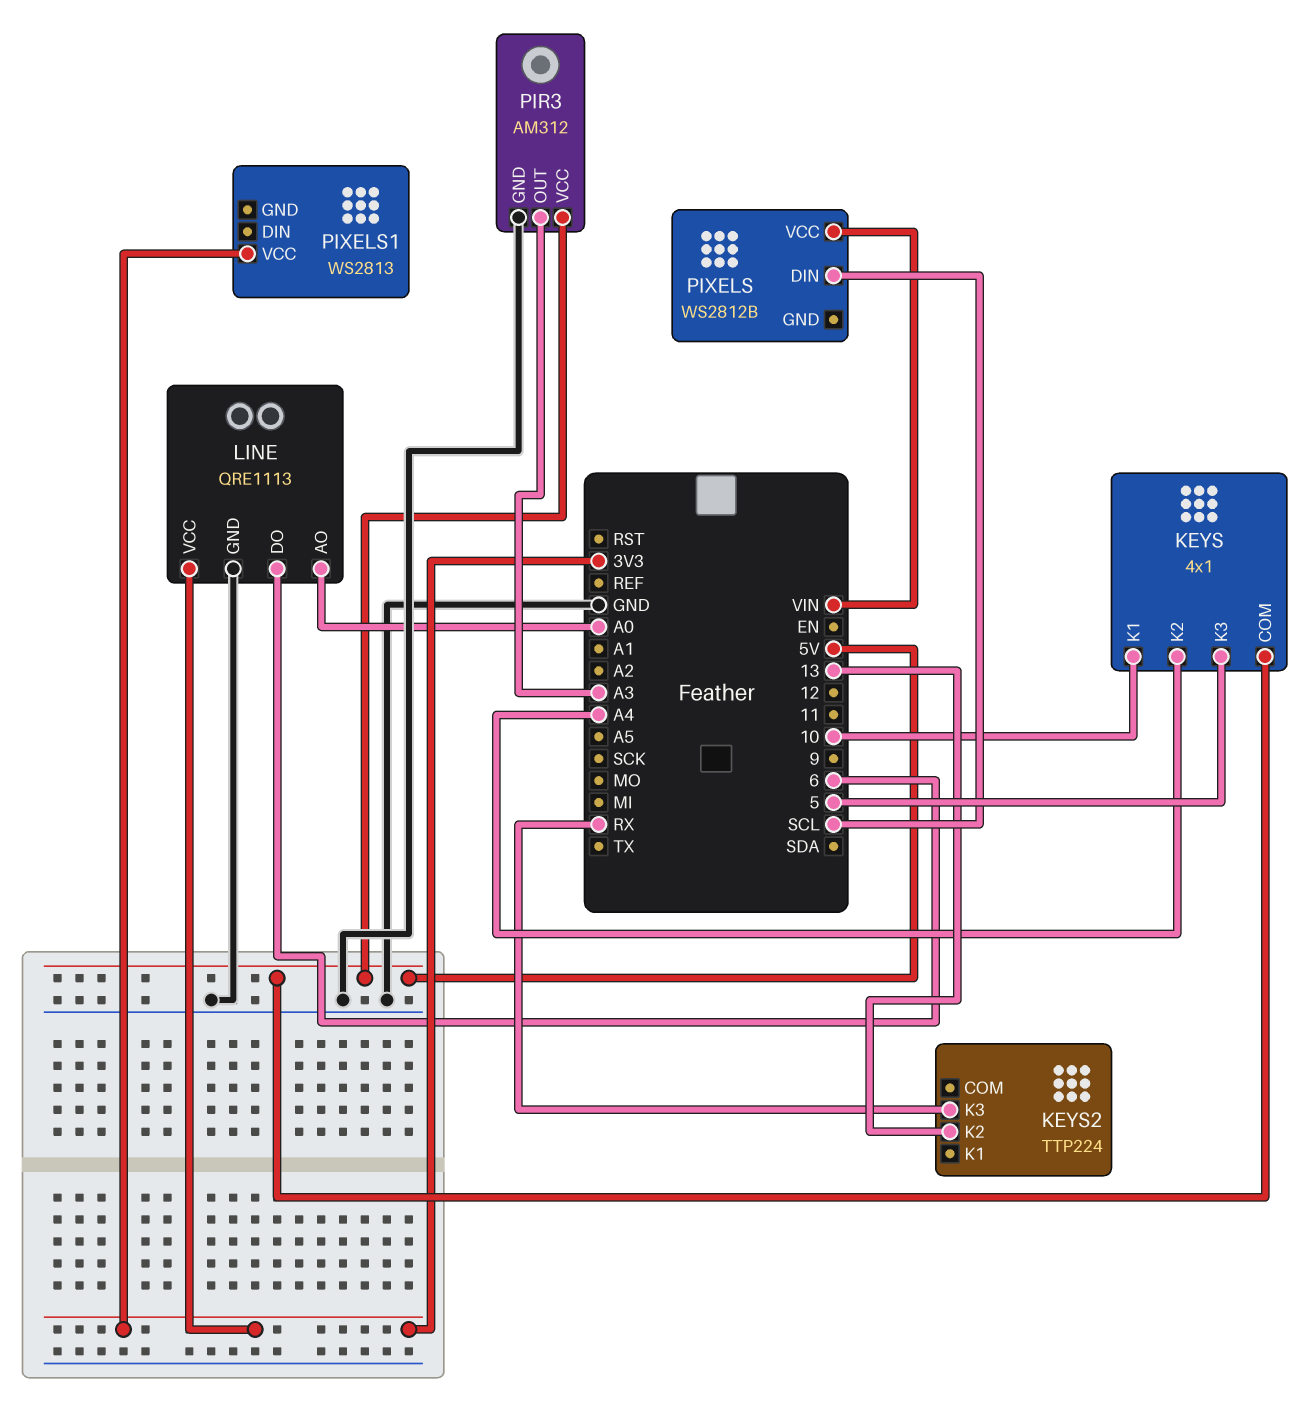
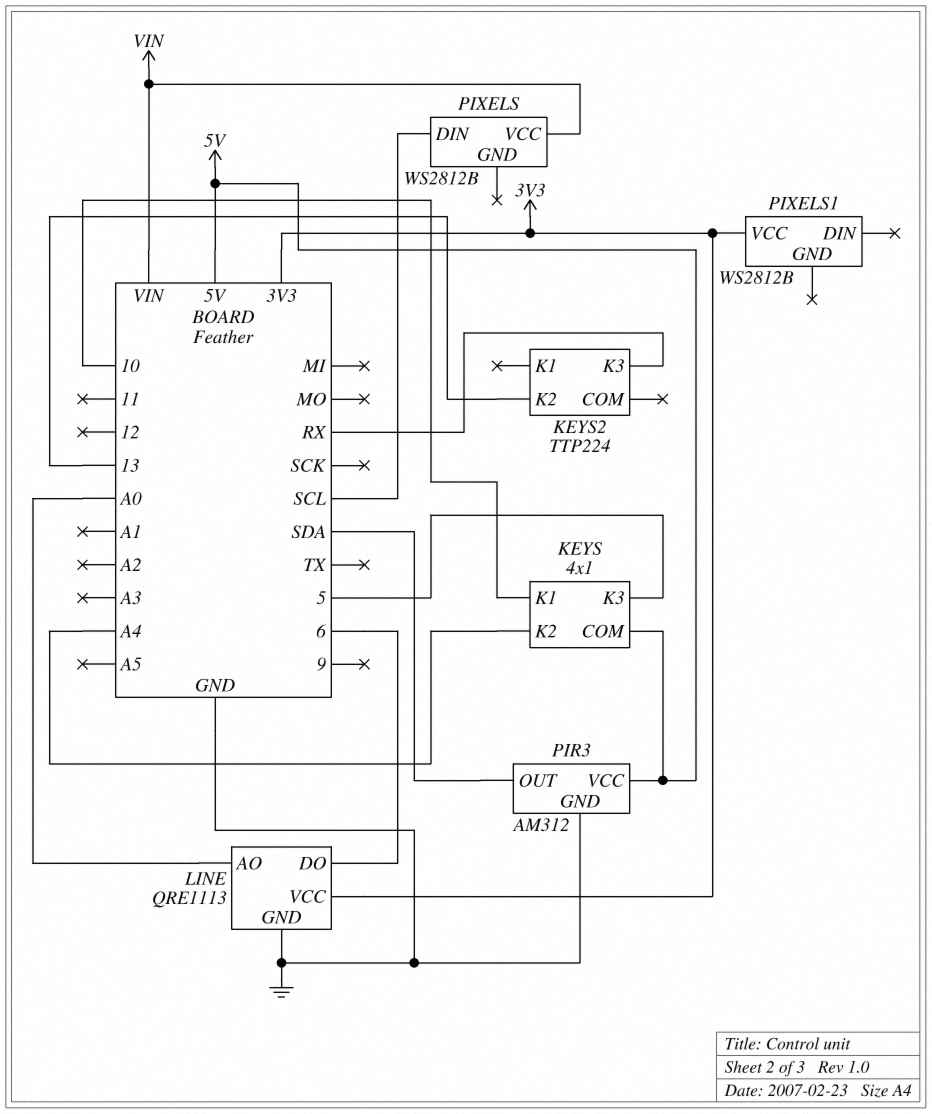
PIR3 pin OUT: A3 -> SDA
PIXELS1: WS2813 -> WS2812B

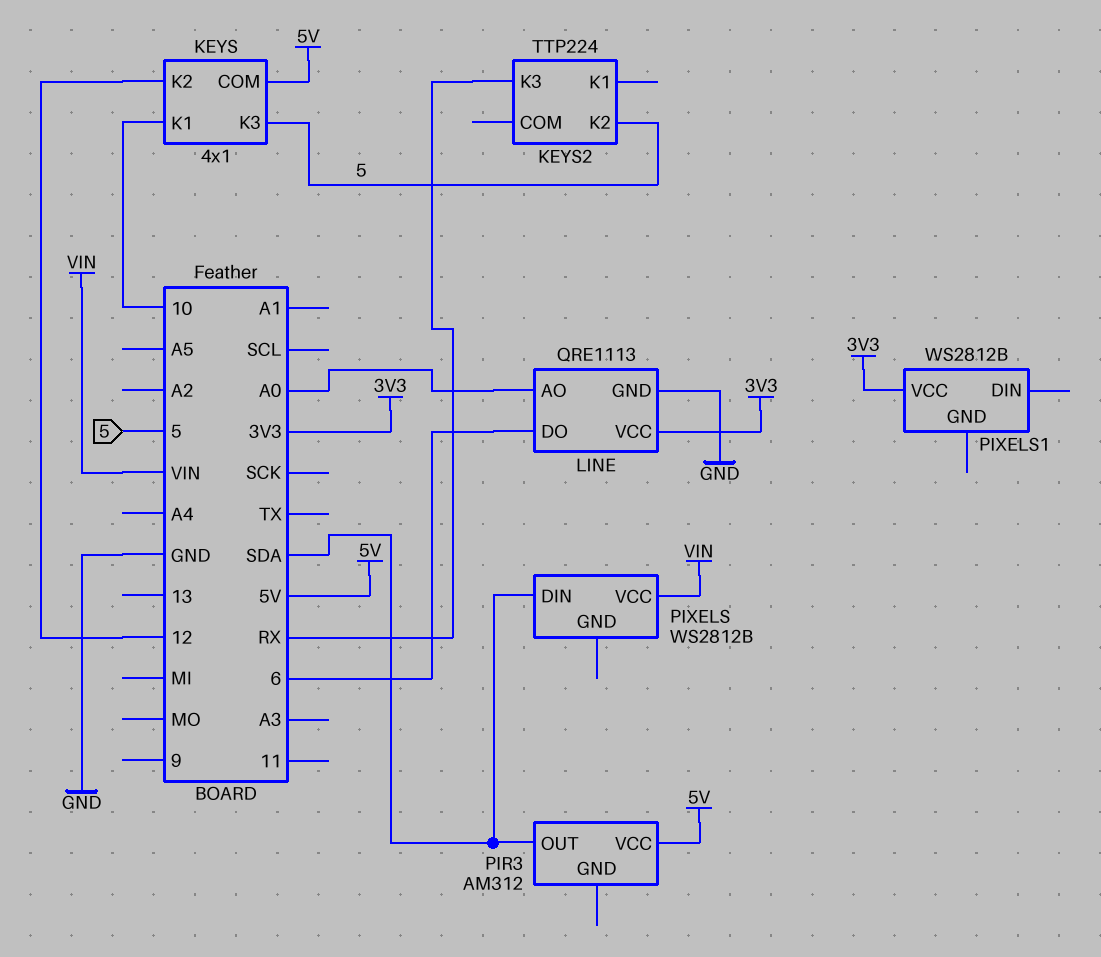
KEYS pin K2: A4 -> 12
KEYS2 pin K2: 13 -> 5
PIR3 pin GND: GND -> none
PIXELS pin DIN: SCL -> SDA

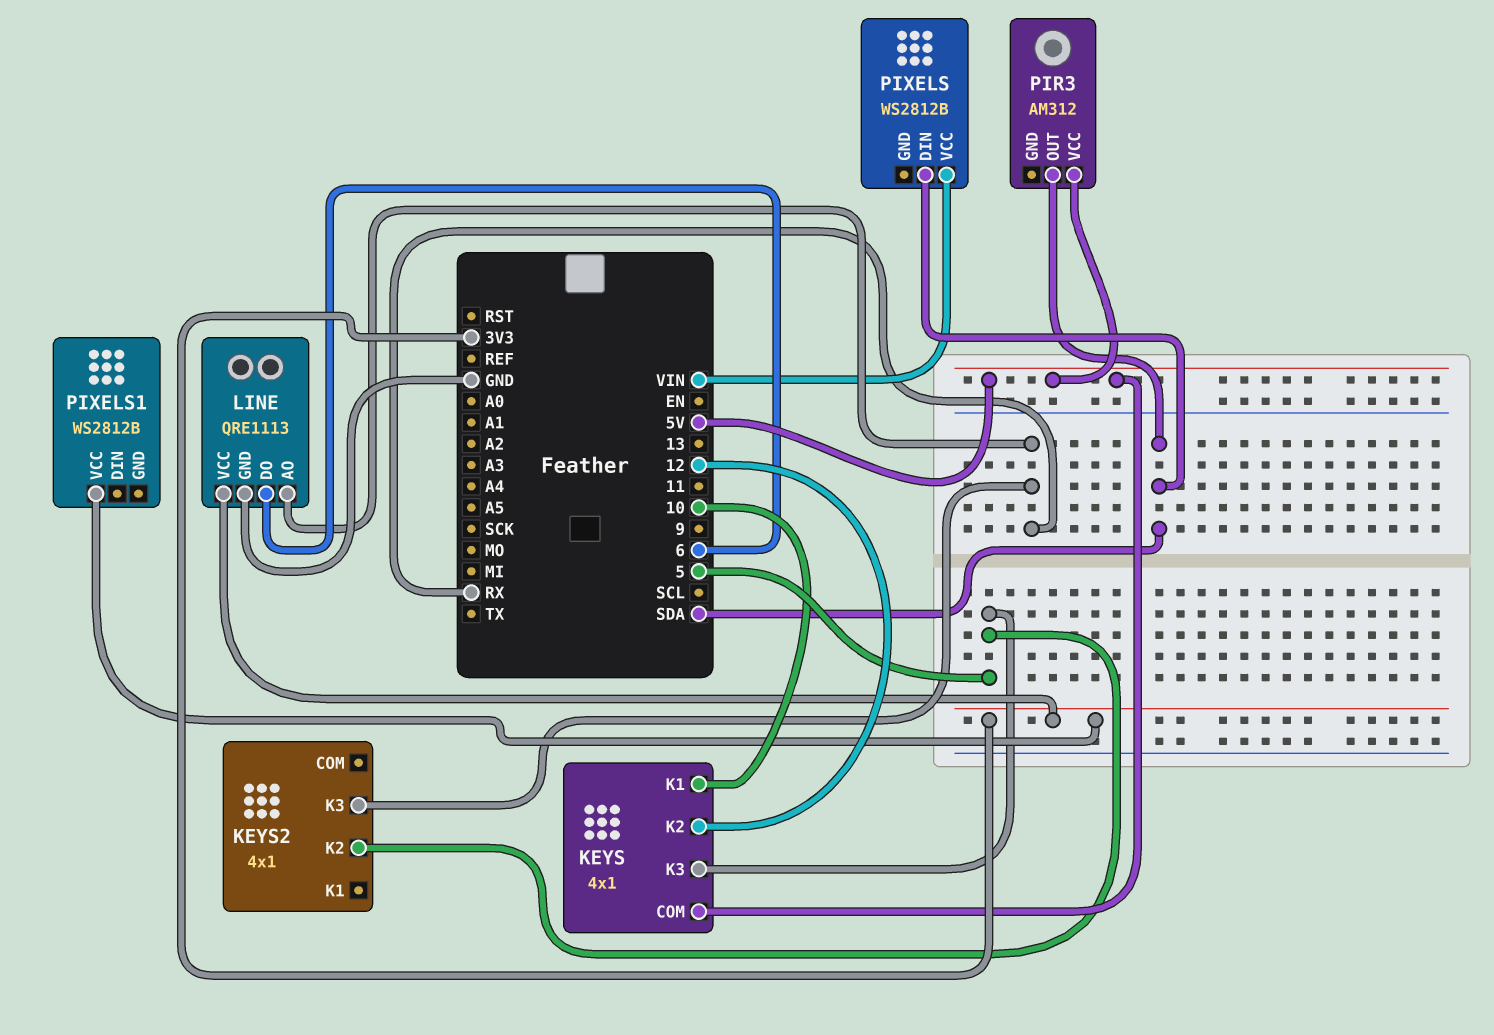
KEYS2: TTP224 -> 4x1
LINE pin AO: A0 -> RX

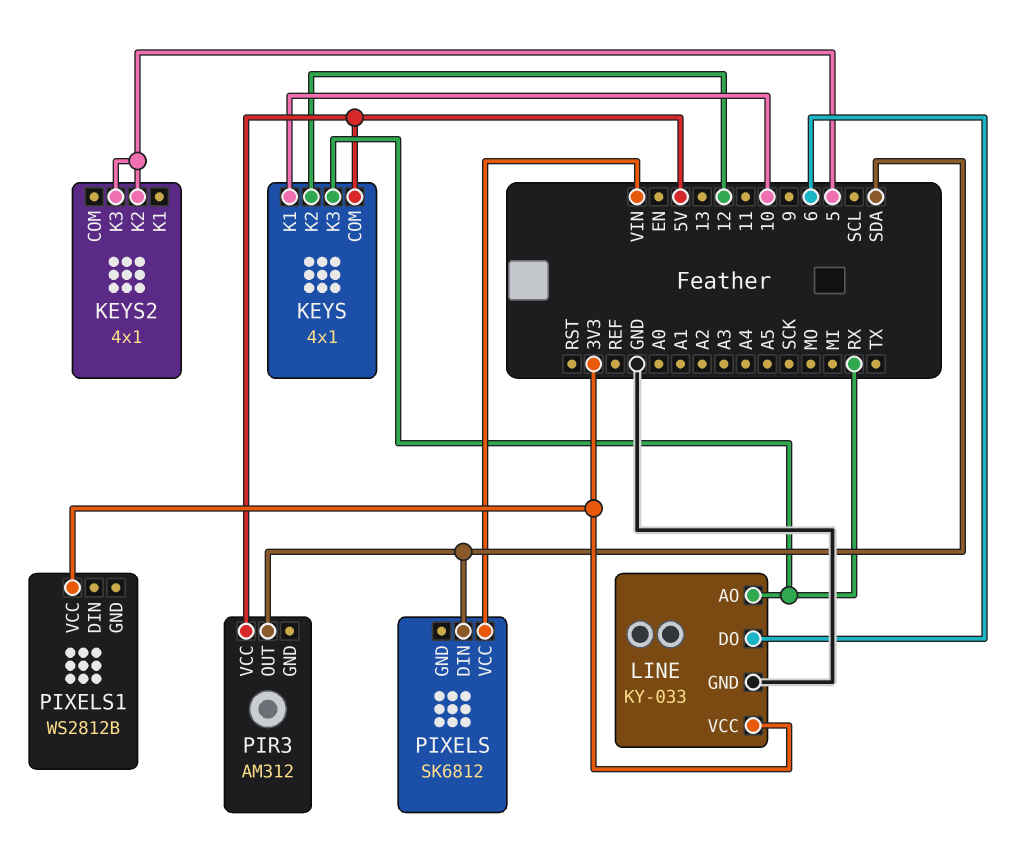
KEYS pin K3: 5 -> RX
KEYS2 pin K3: RX -> 5
LINE: QRE1113 -> KY-033
PIXELS: WS2812B -> SK6812

